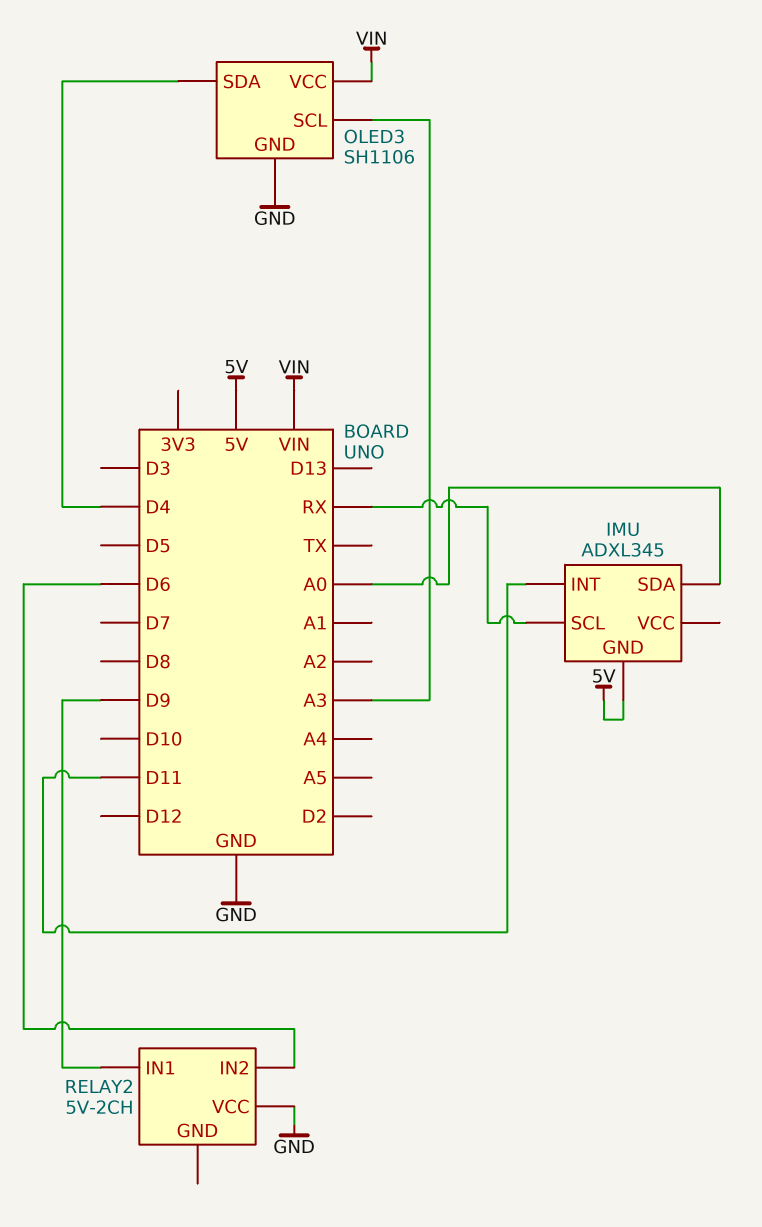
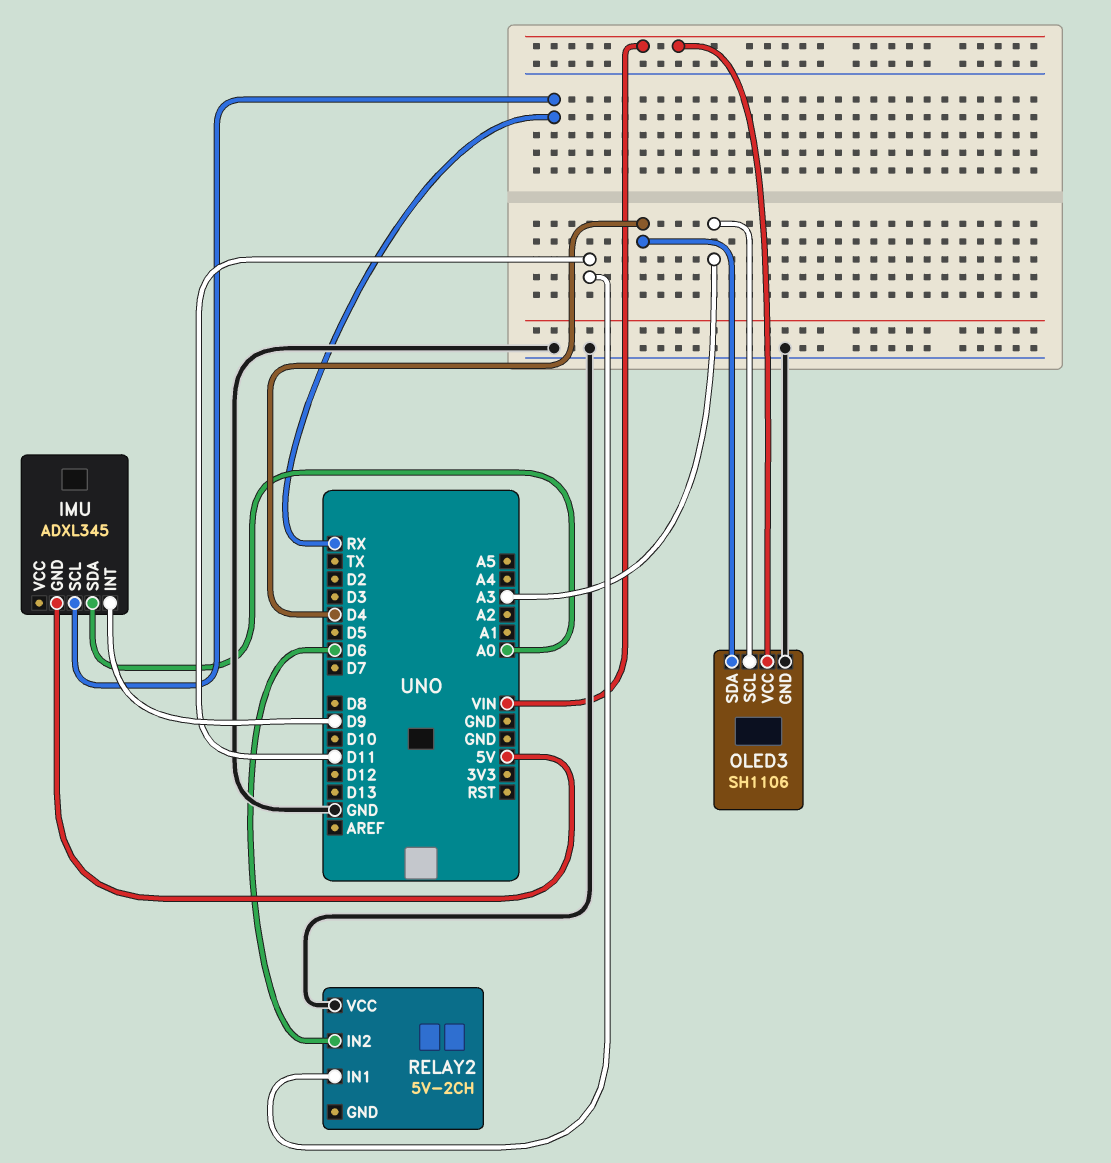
IMU pin INT: D11 -> D9
RELAY2 pin IN1: D9 -> D11

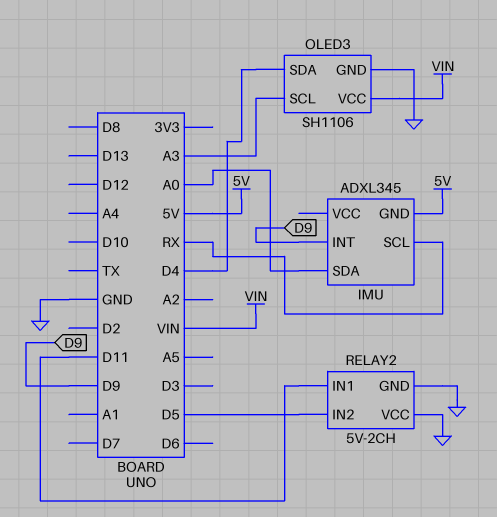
RELAY2 pin GND: none -> GND
RELAY2 pin IN2: D6 -> D5

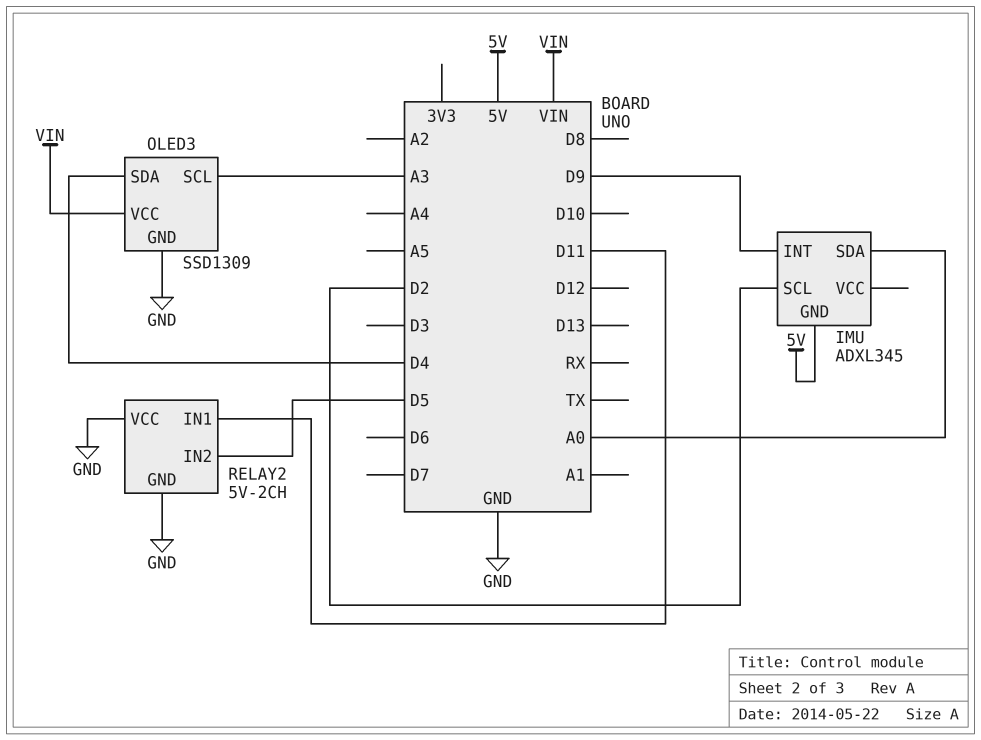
IMU pin SCL: RX -> D2
OLED3: SH1106 -> SSD1309

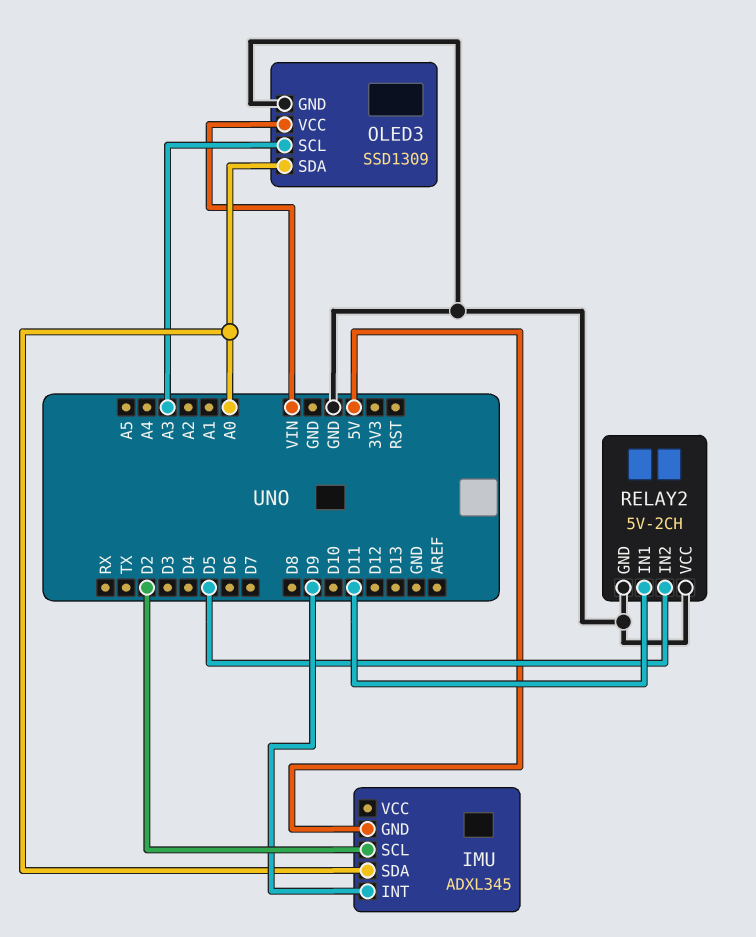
OLED3 pin SDA: D4 -> A0

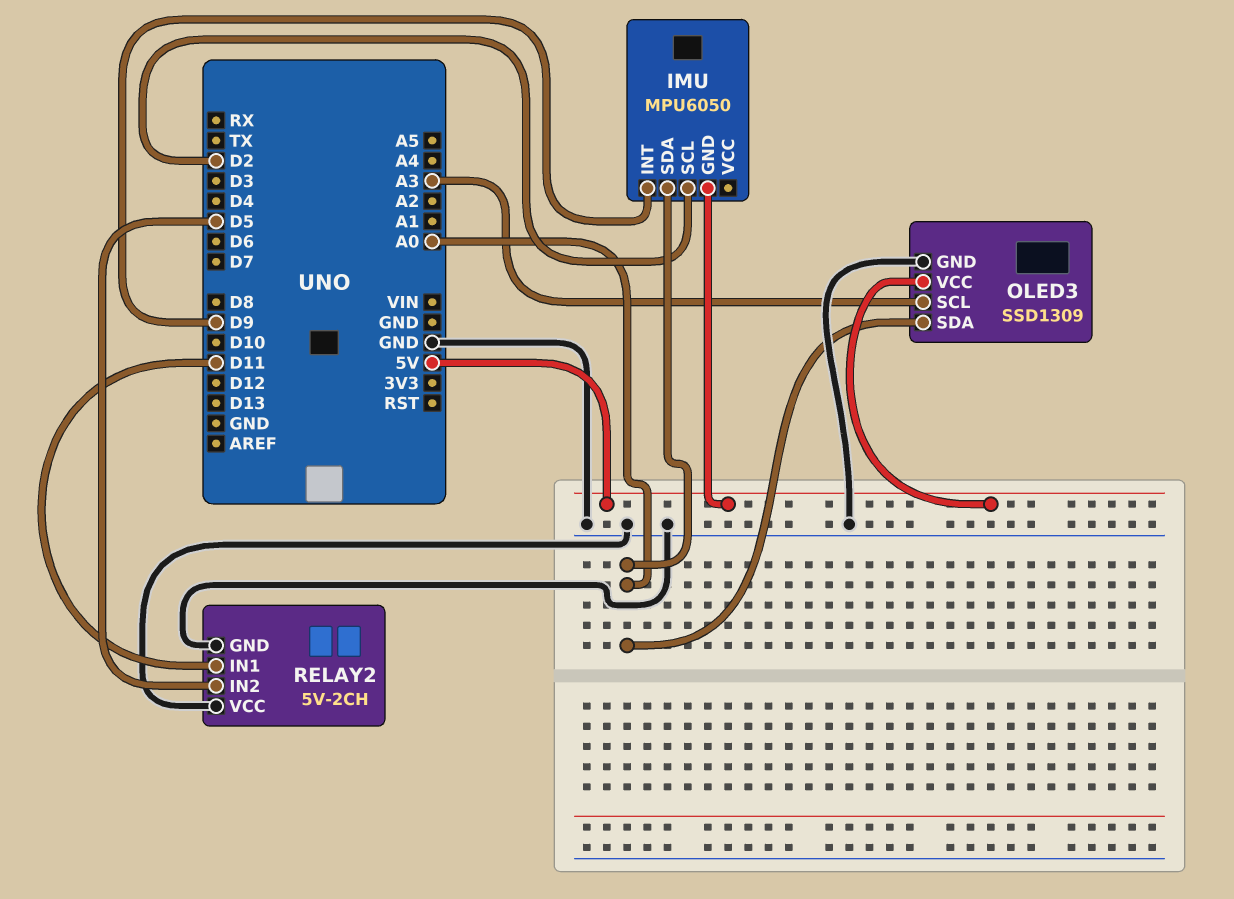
IMU: ADXL345 -> MPU6050
OLED3 pin VCC: VIN -> 5V

